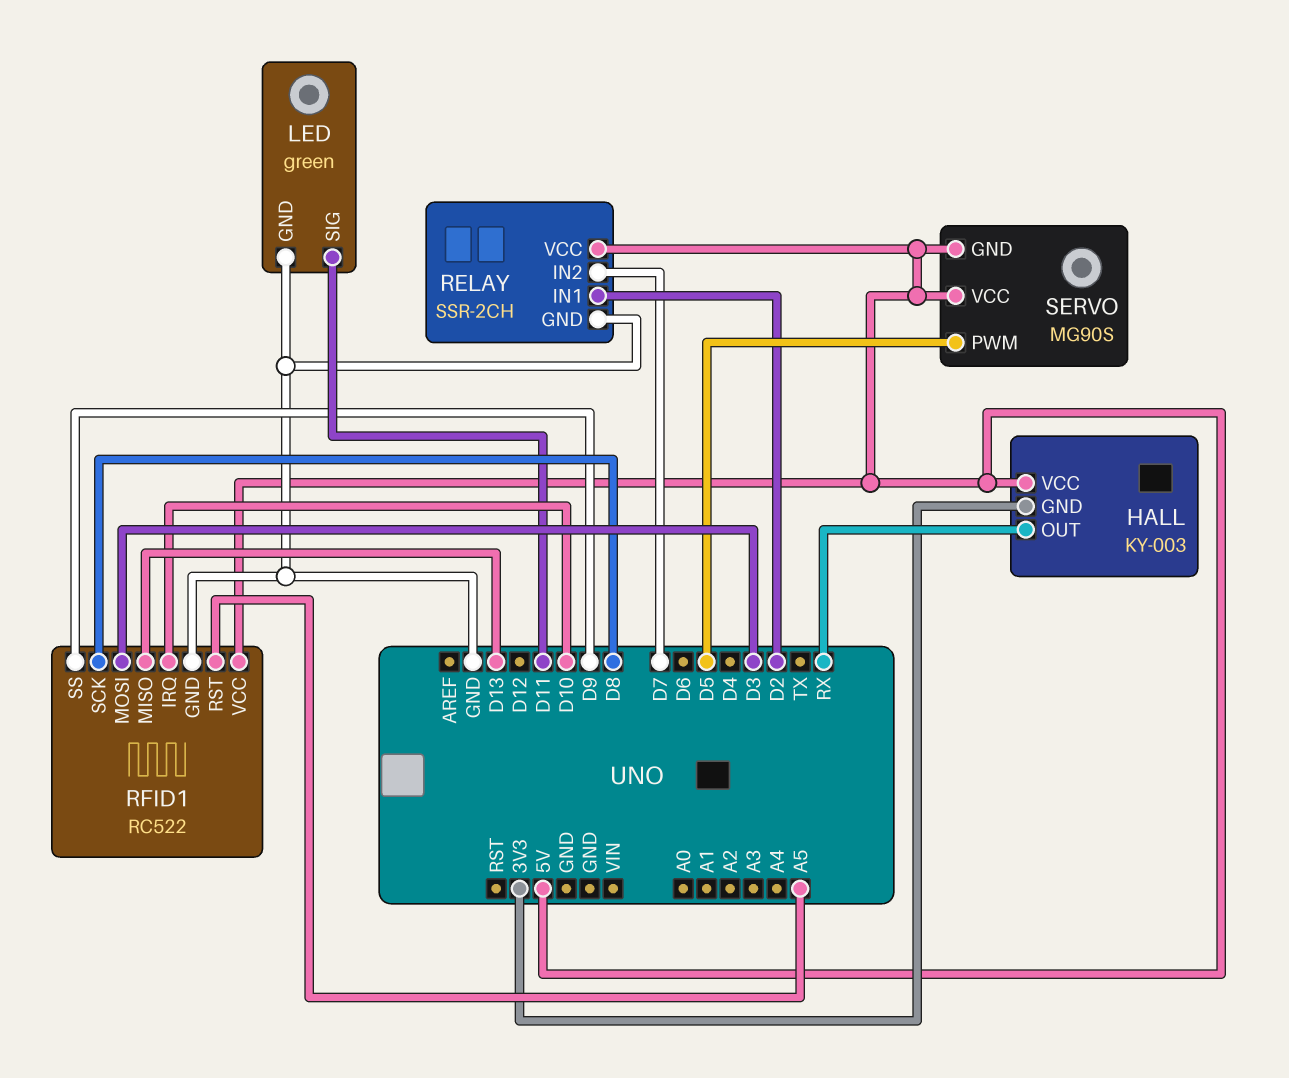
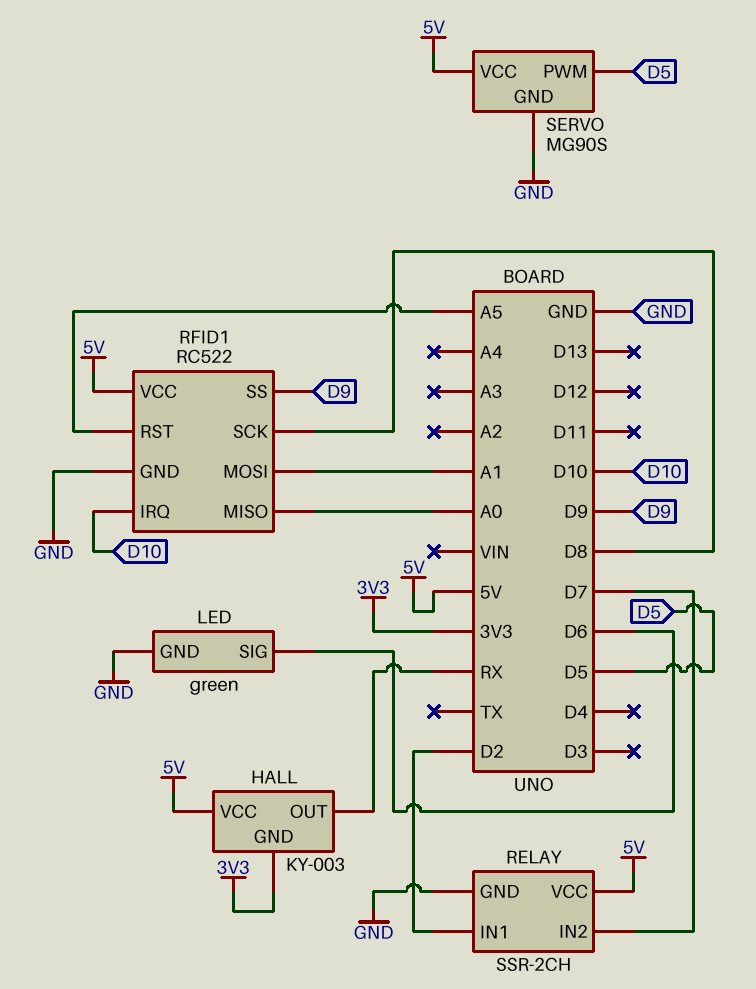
LED pin SIG: D11 -> D6
RFID1 pin MISO: D13 -> A0
RFID1 pin MOSI: D3 -> A1
SERVO pin GND: 5V -> GND

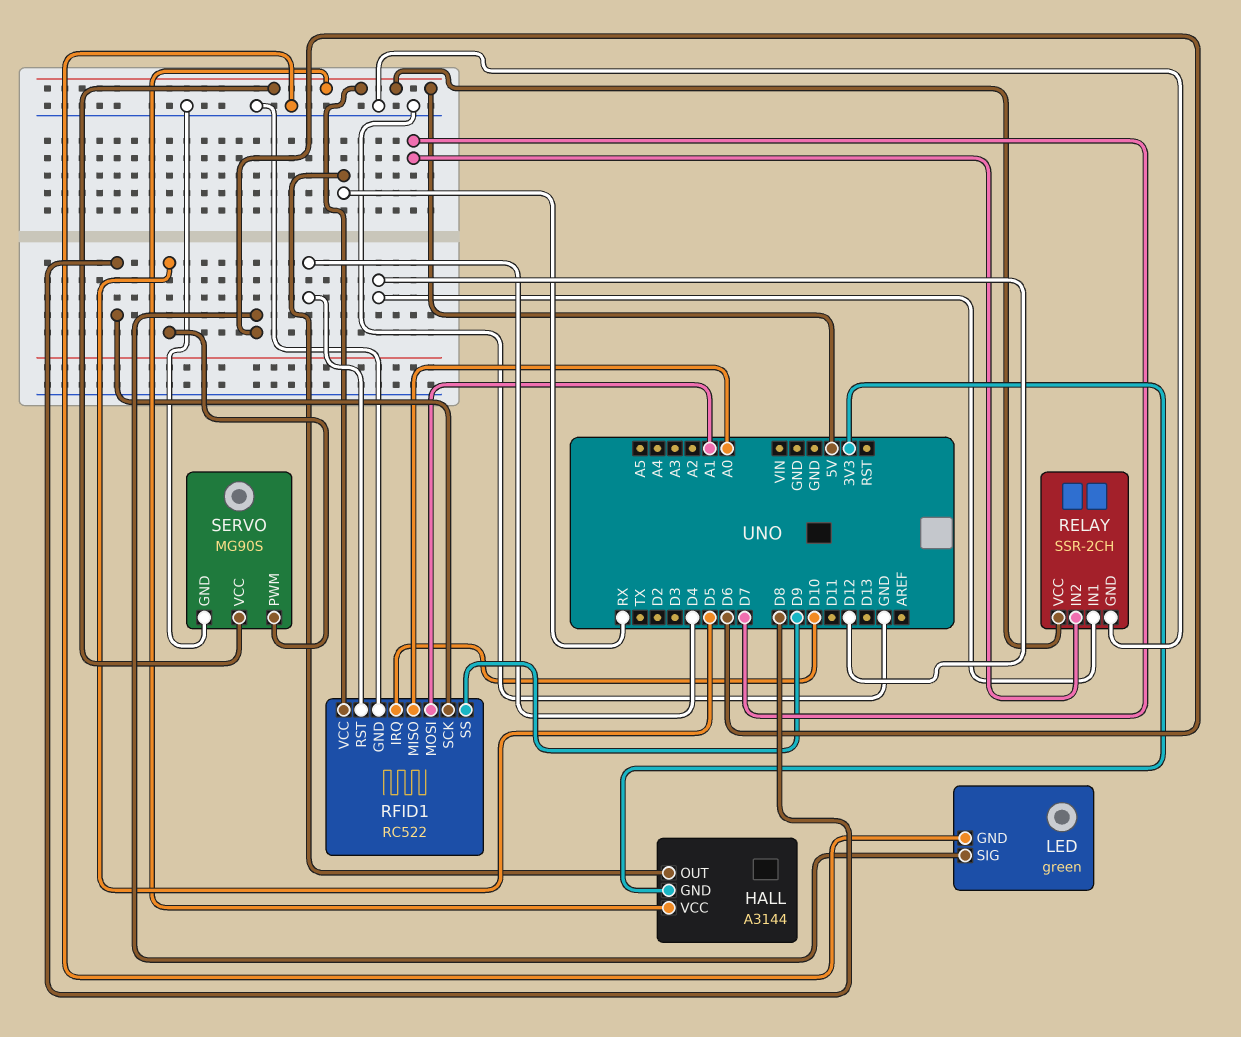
HALL: KY-003 -> A3144
RELAY pin IN1: D2 -> D12
RFID1 pin RST: A5 -> D4

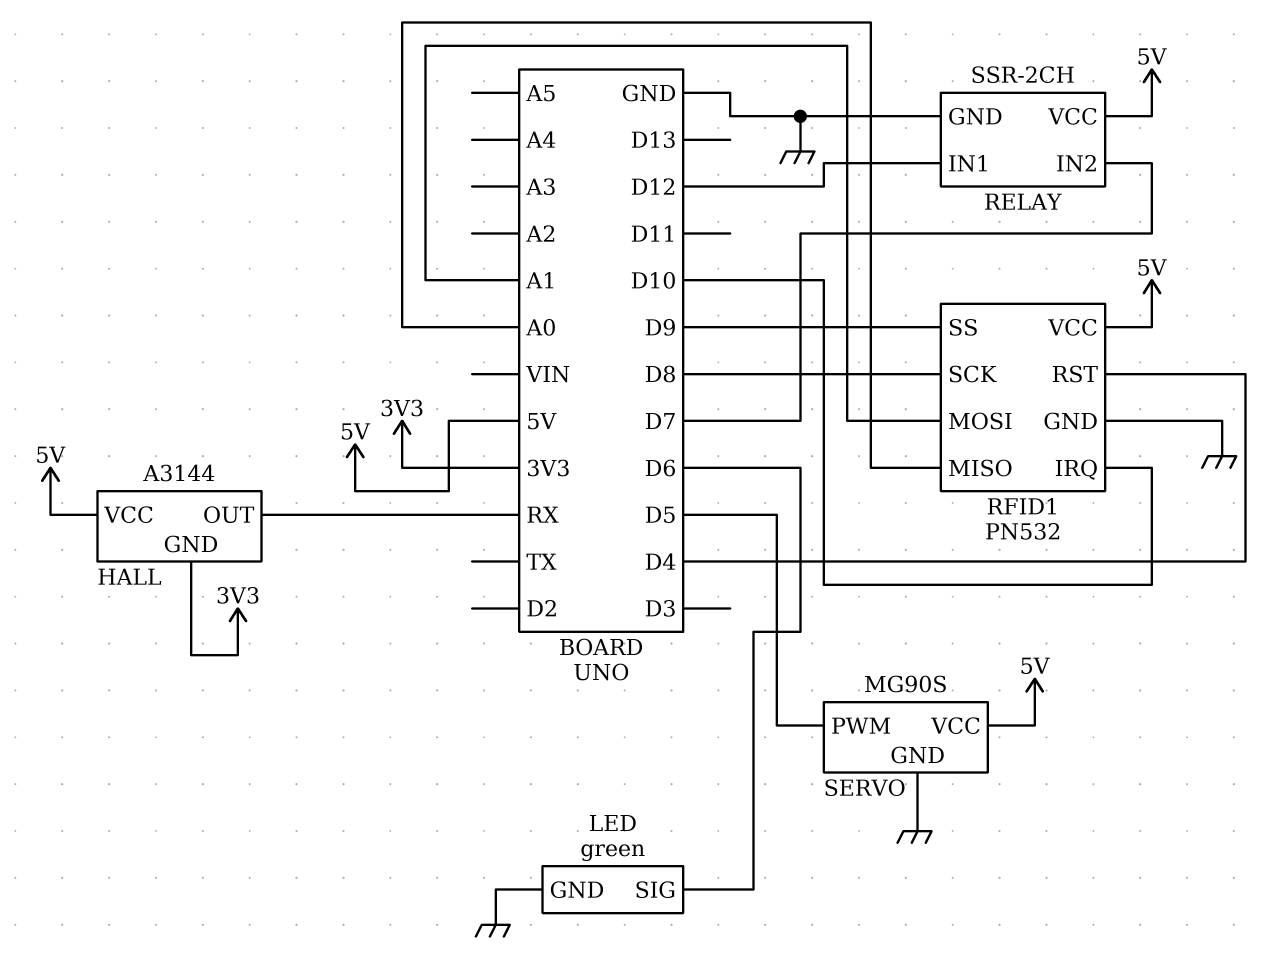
RFID1: RC522 -> PN532

